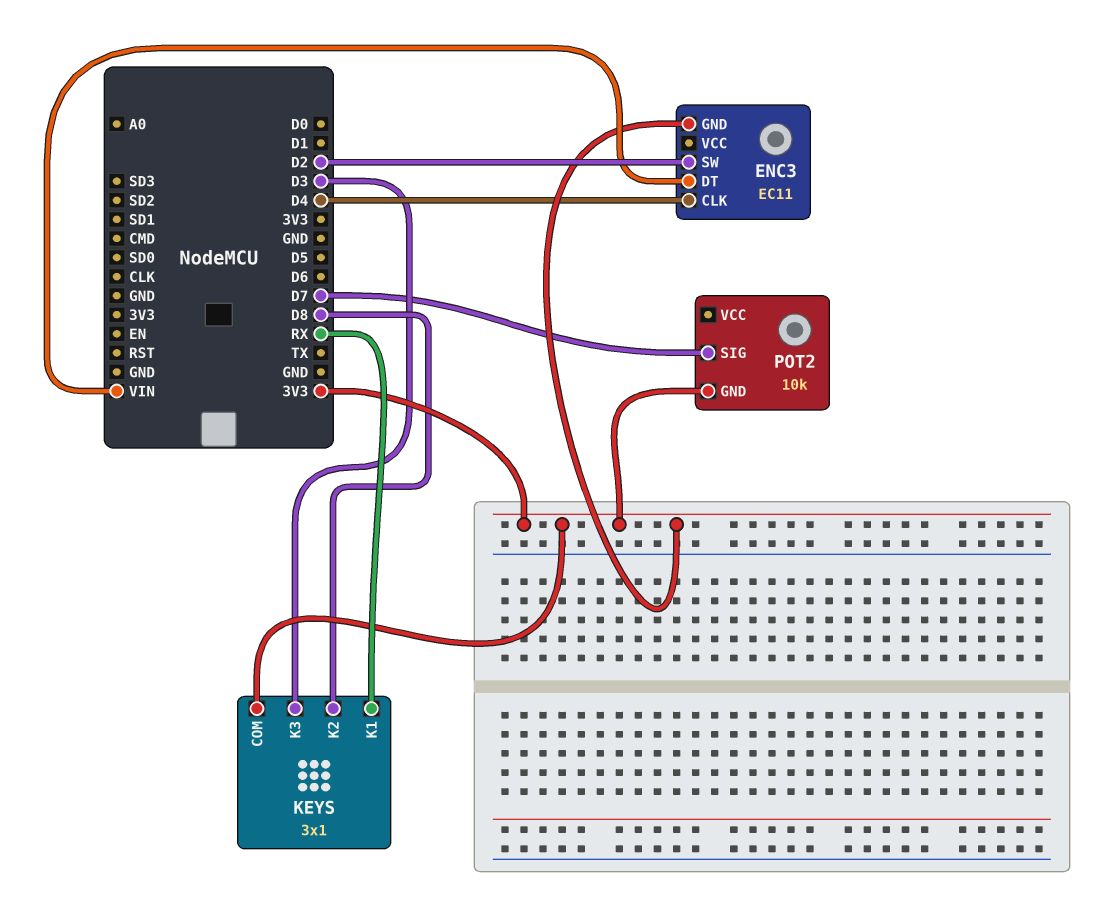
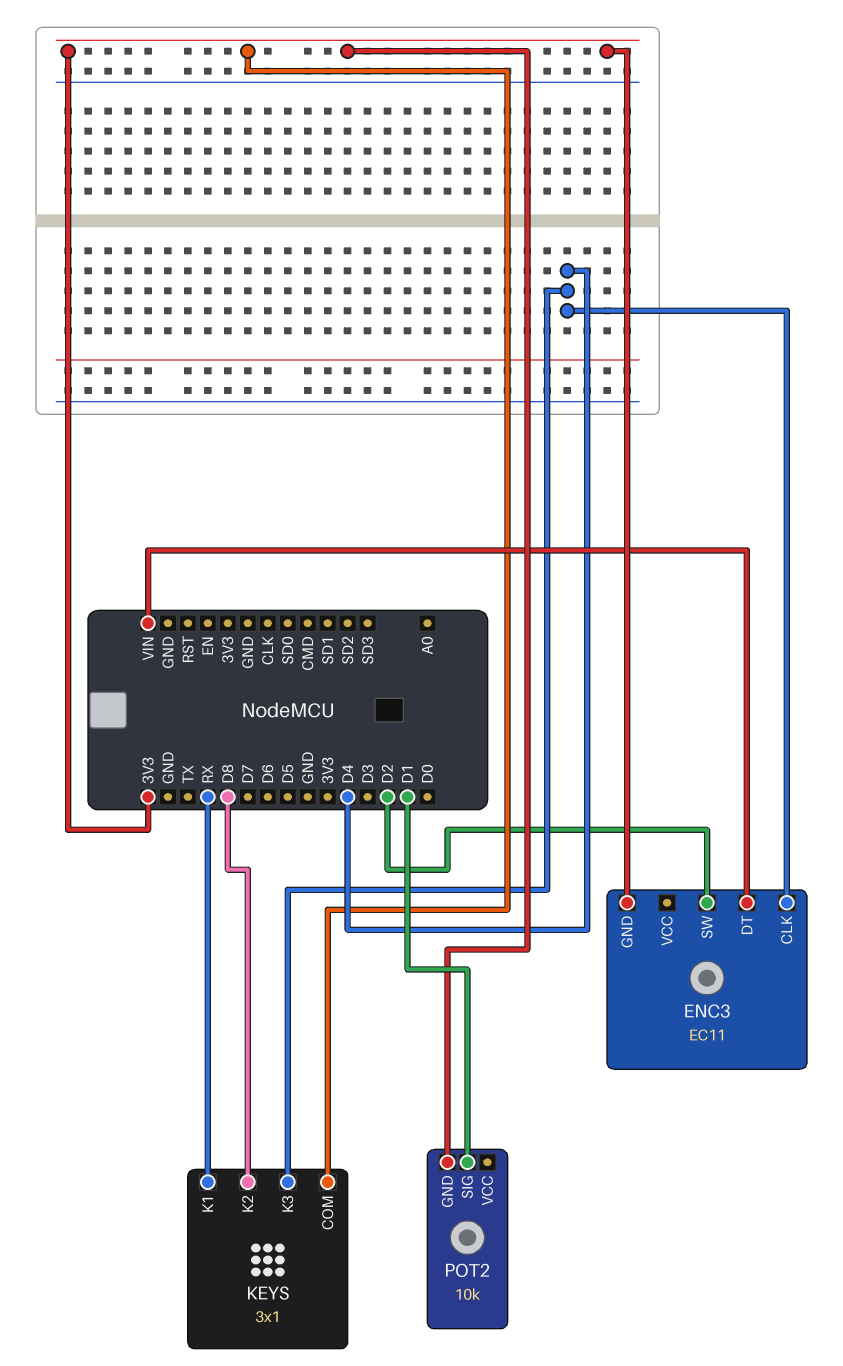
KEYS pin K3: D3 -> D4
POT2 pin SIG: D7 -> D1

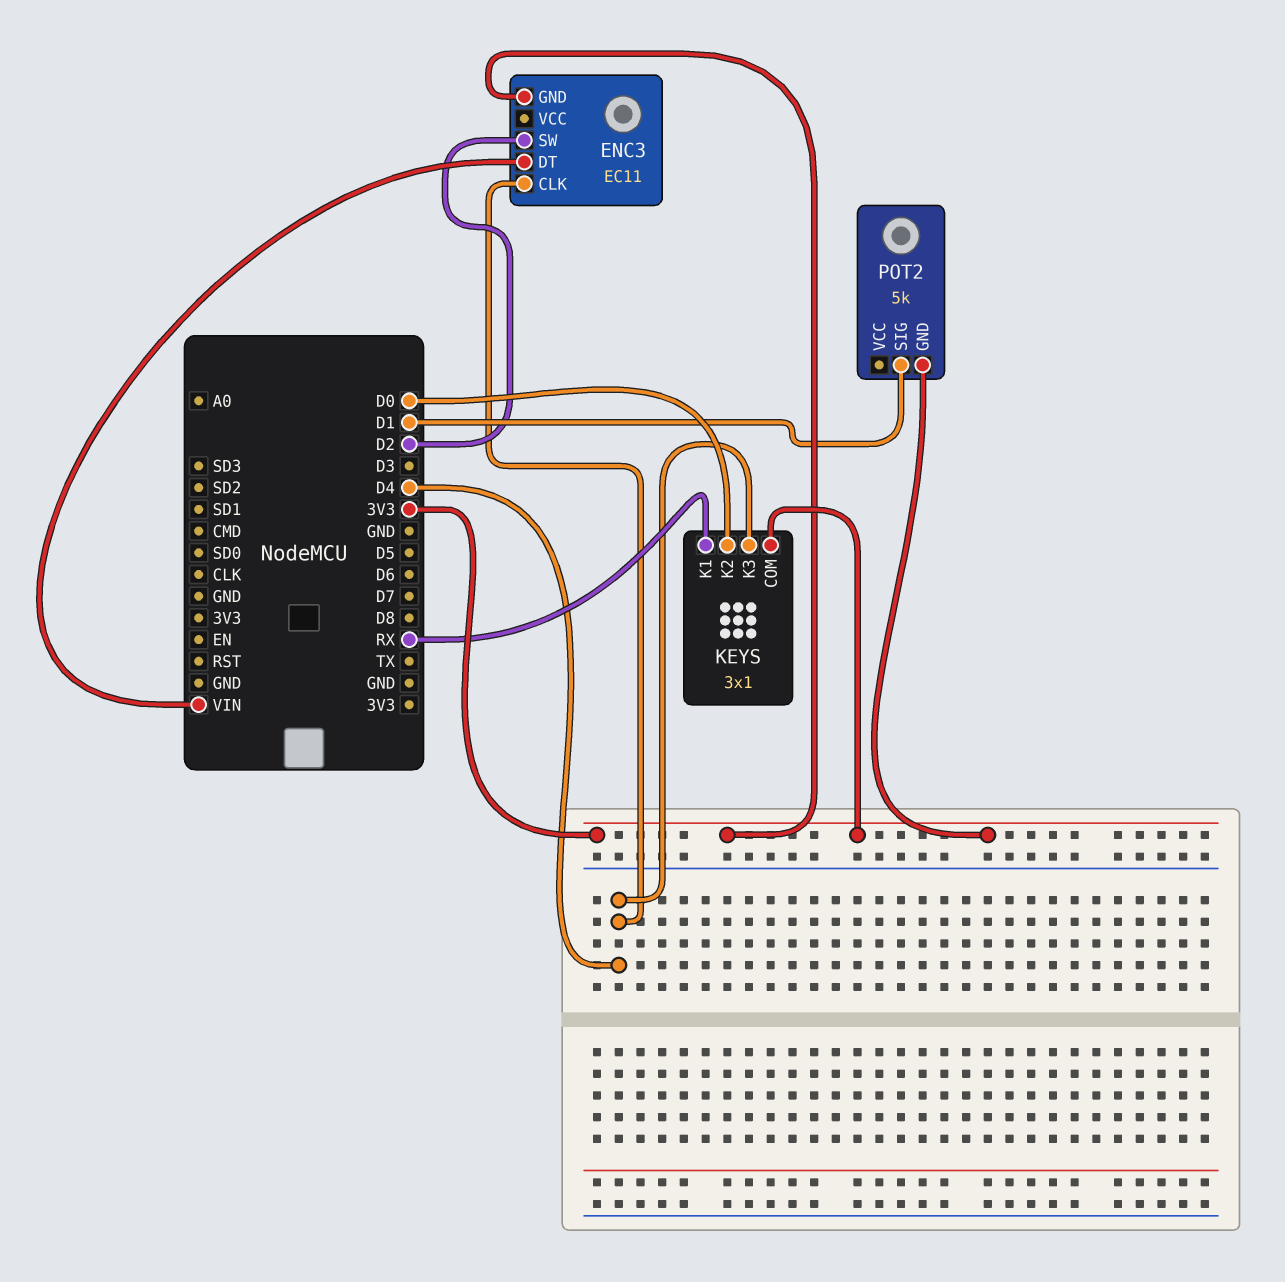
KEYS pin K2: D8 -> D0
POT2: 10k -> 5k

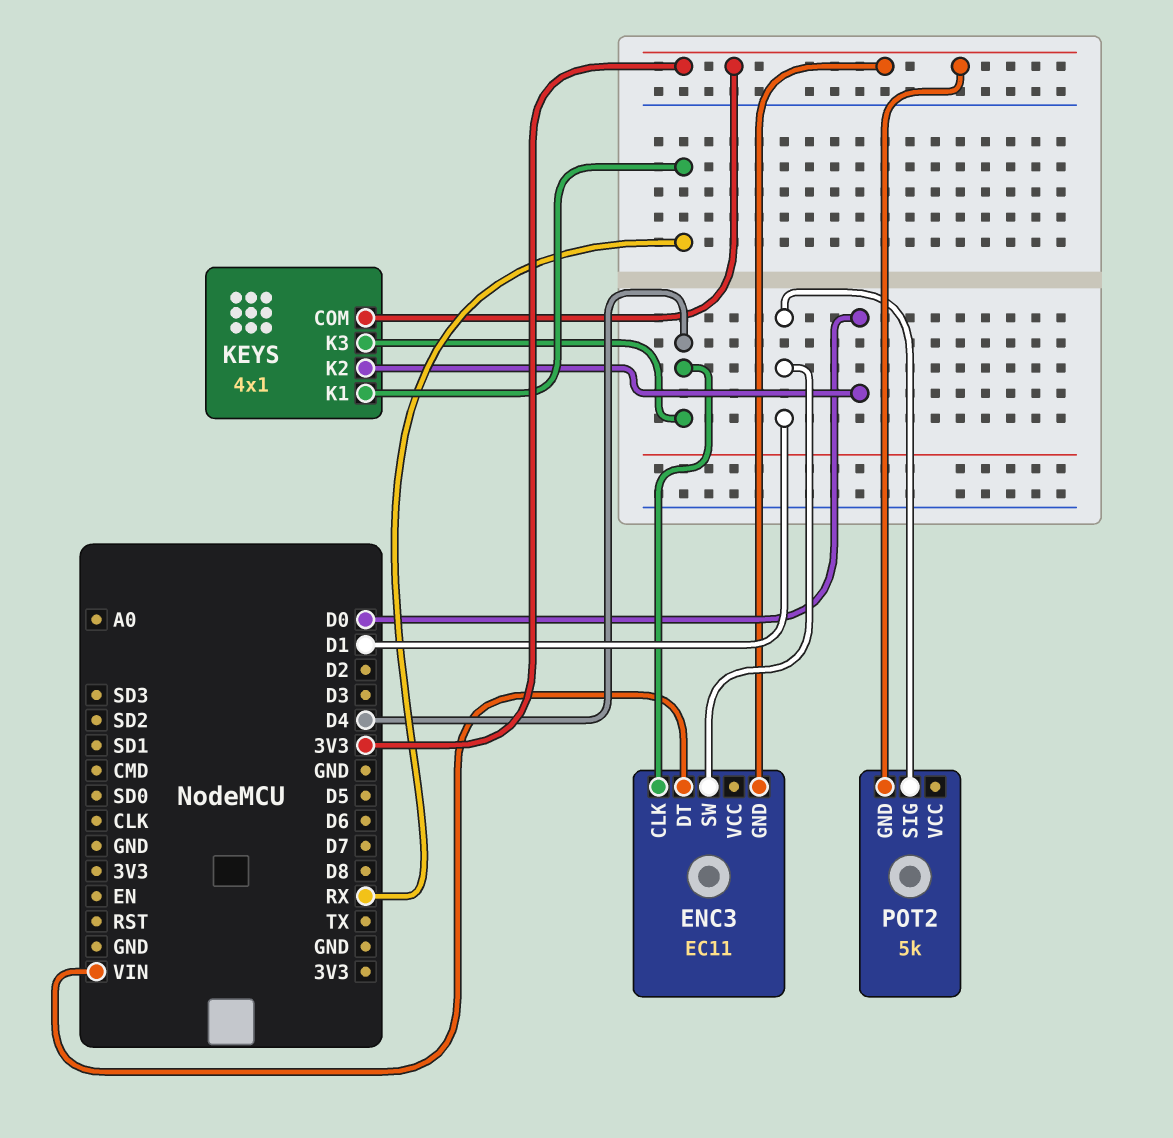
ENC3 pin SW: D2 -> D1
KEYS: 3x1 -> 4x1

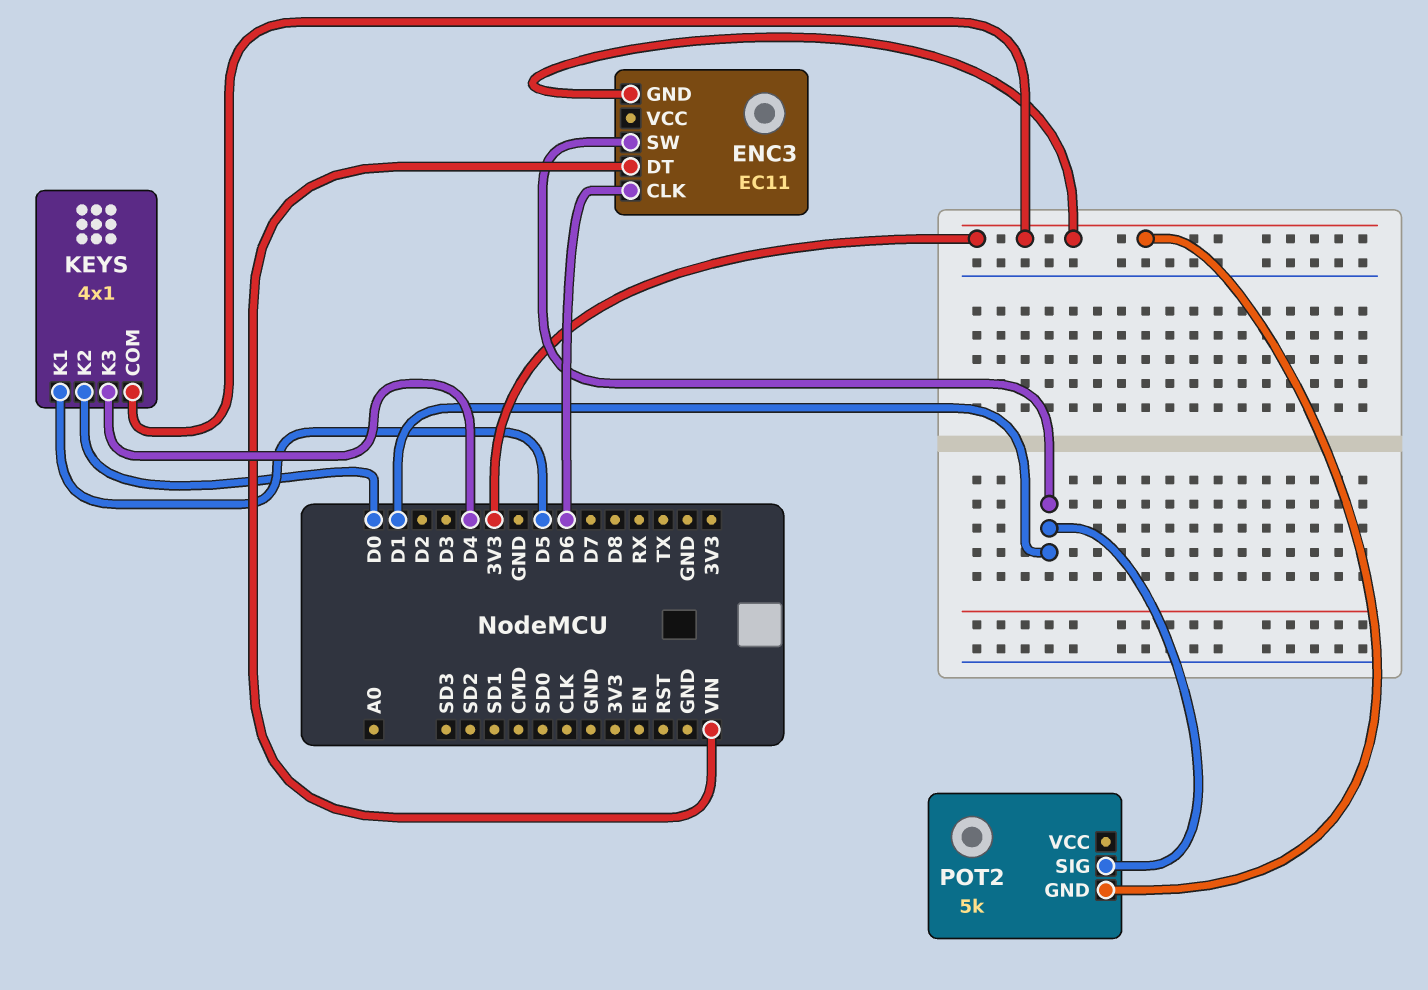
ENC3 pin CLK: D4 -> D6
KEYS pin K1: RX -> D5

